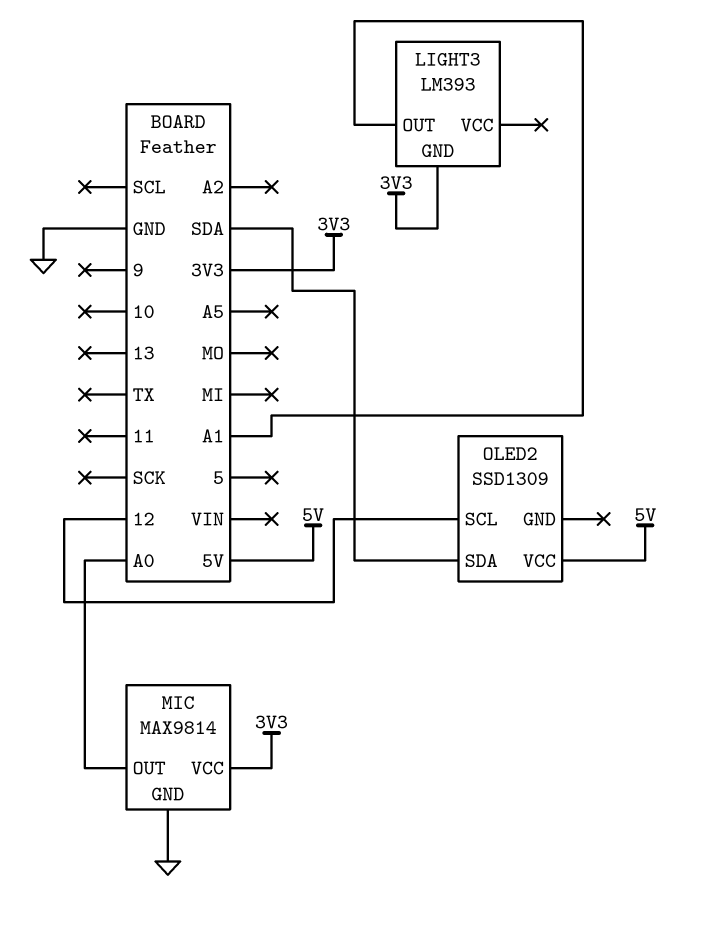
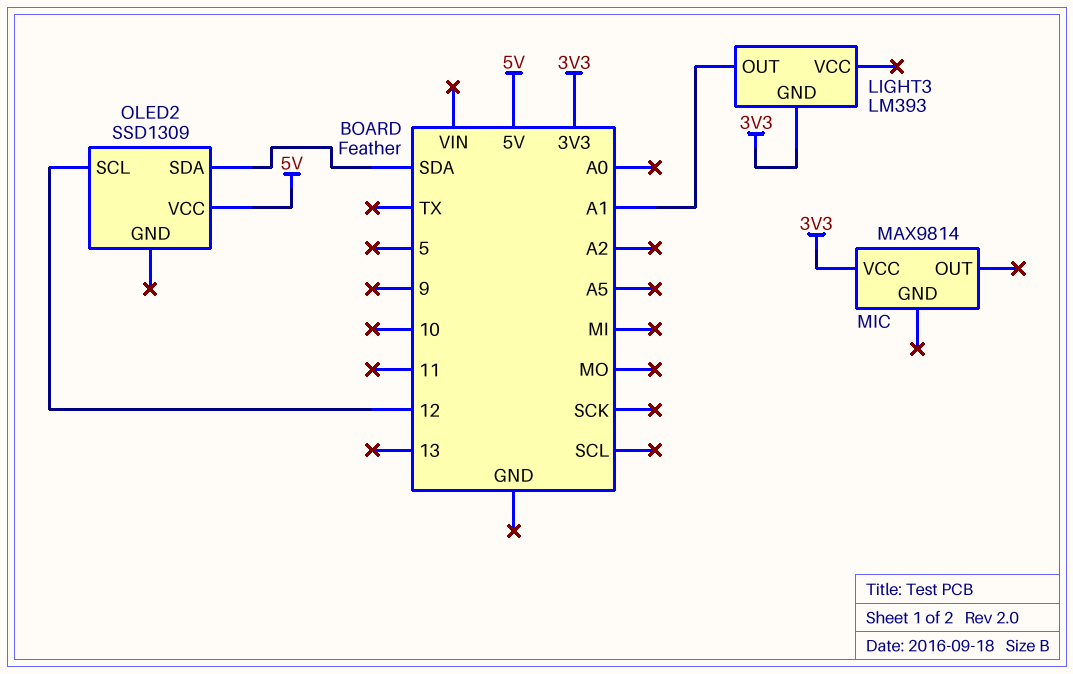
MIC pin GND: GND -> none
MIC pin OUT: A0 -> none

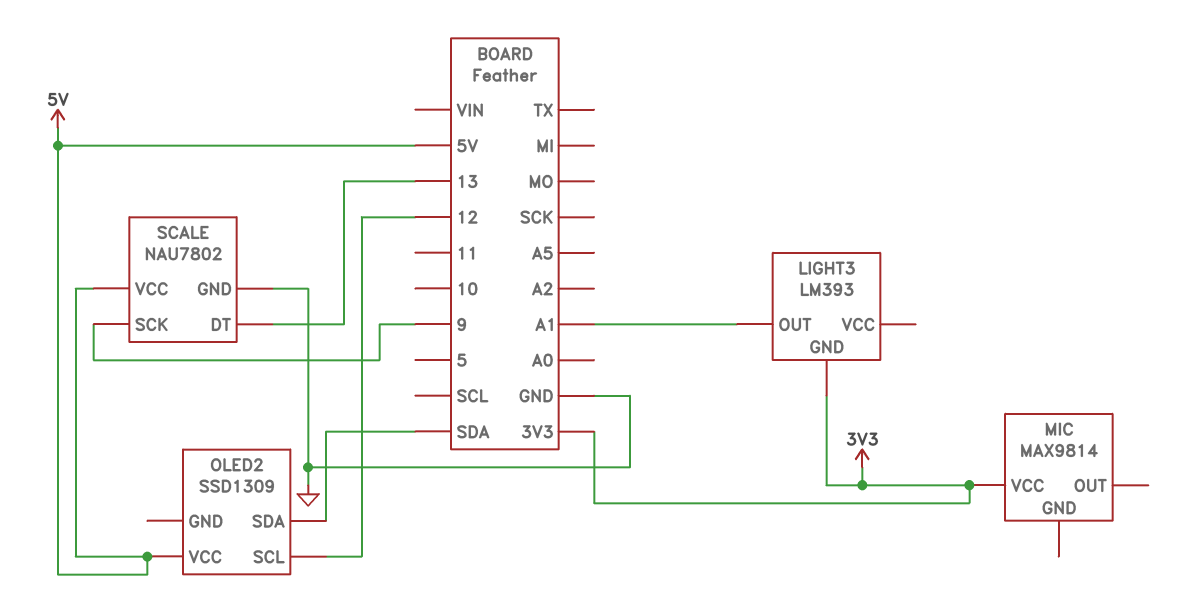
SCALE: none -> NAU7802
SCALE pin DT: none -> 13
SCALE pin GND: none -> GND
SCALE pin SCK: none -> 9
SCALE pin VCC: none -> 5V

